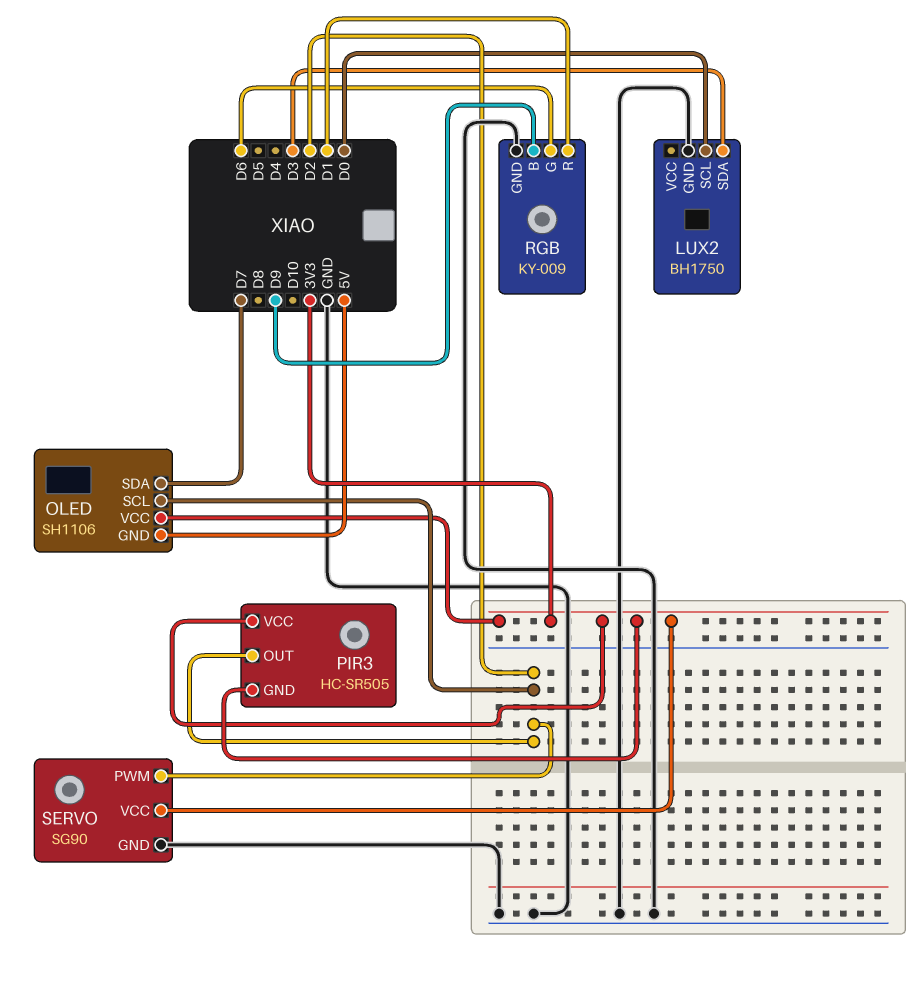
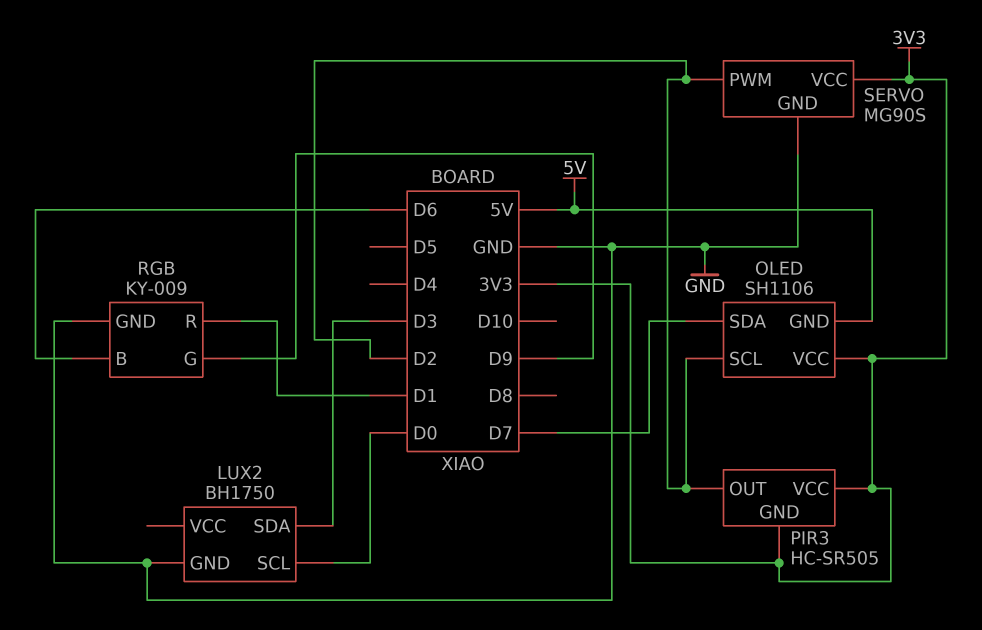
RGB pin B: D9 -> D6
RGB pin G: D6 -> D9
SERVO: SG90 -> MG90S

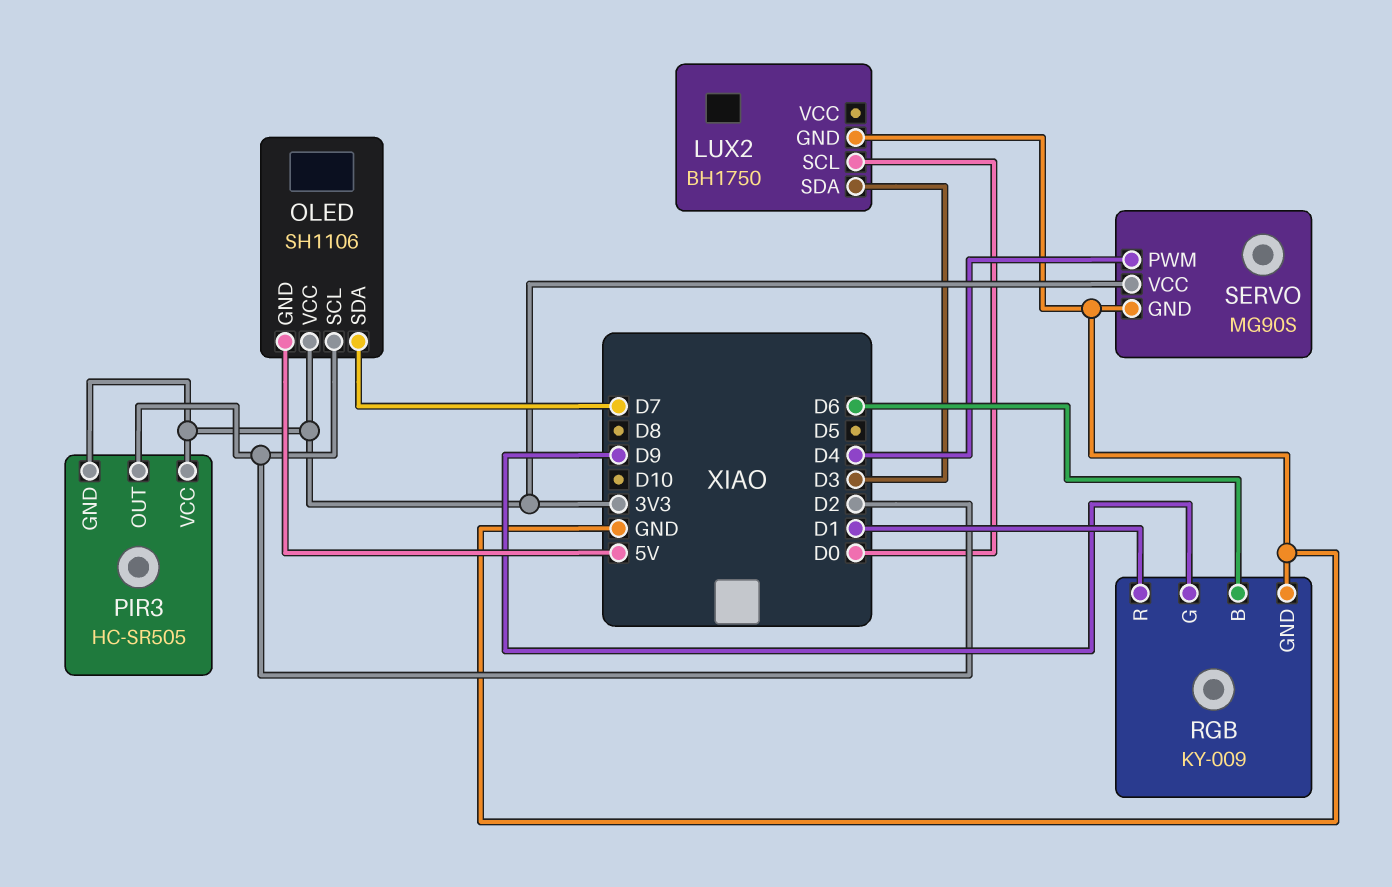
SERVO pin PWM: D2 -> D4

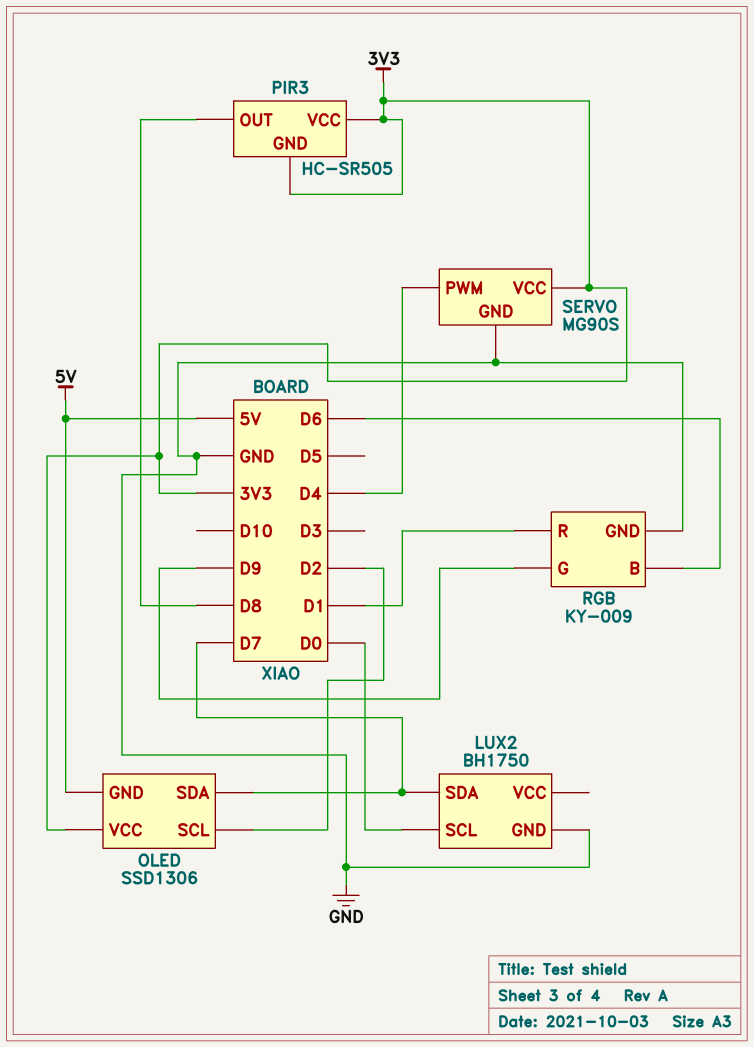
LUX2 pin SDA: D3 -> D7
OLED: SH1106 -> SSD1306
PIR3 pin OUT: D2 -> D8

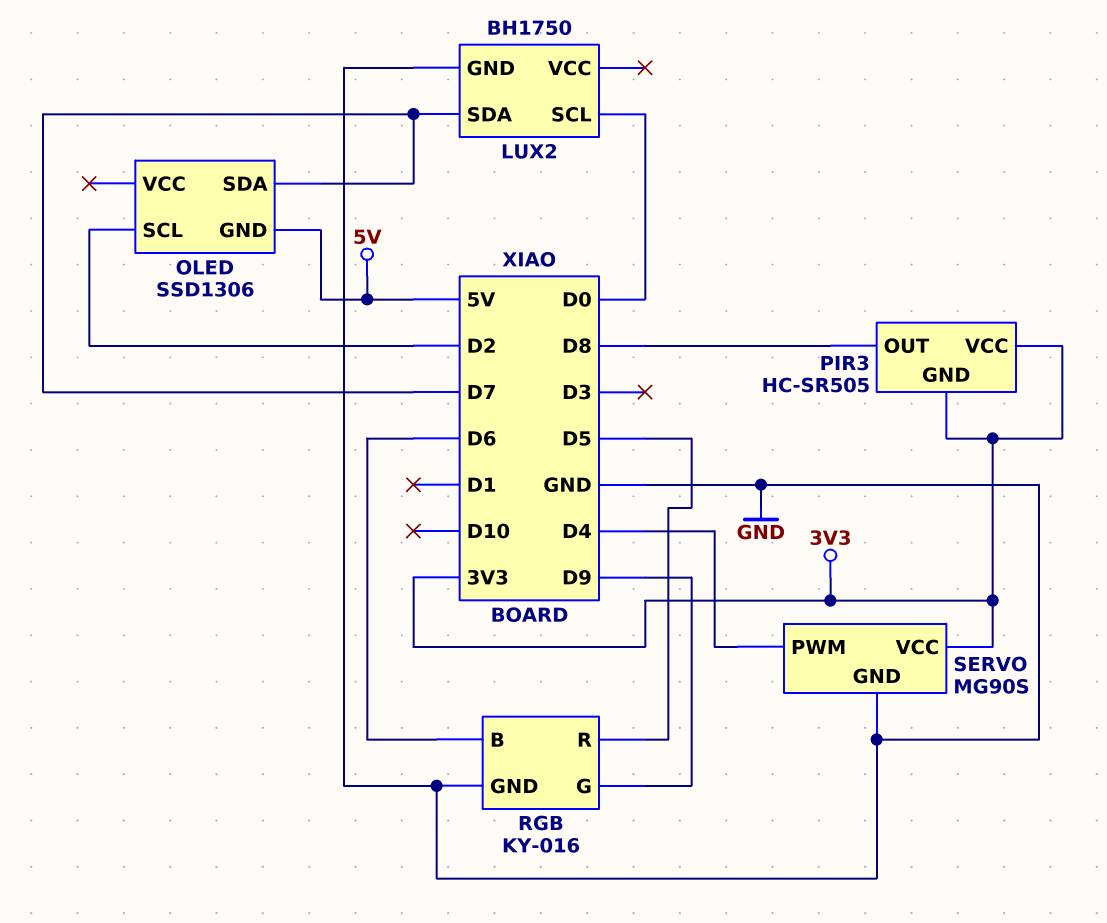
OLED pin VCC: 3V3 -> none
RGB: KY-009 -> KY-016
RGB pin R: D1 -> D5

